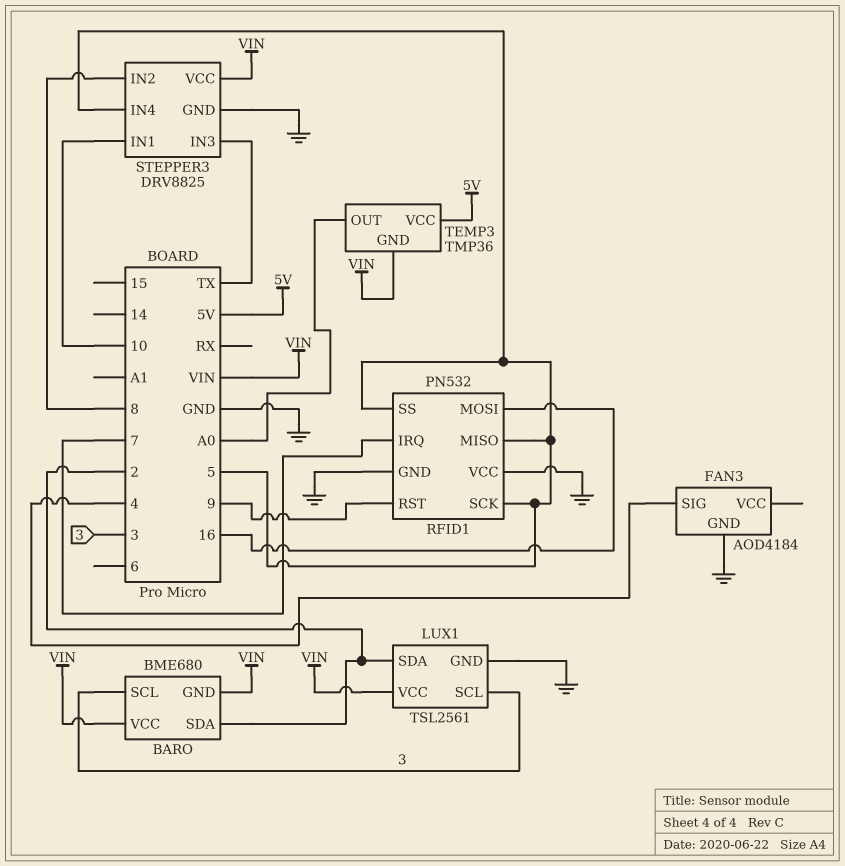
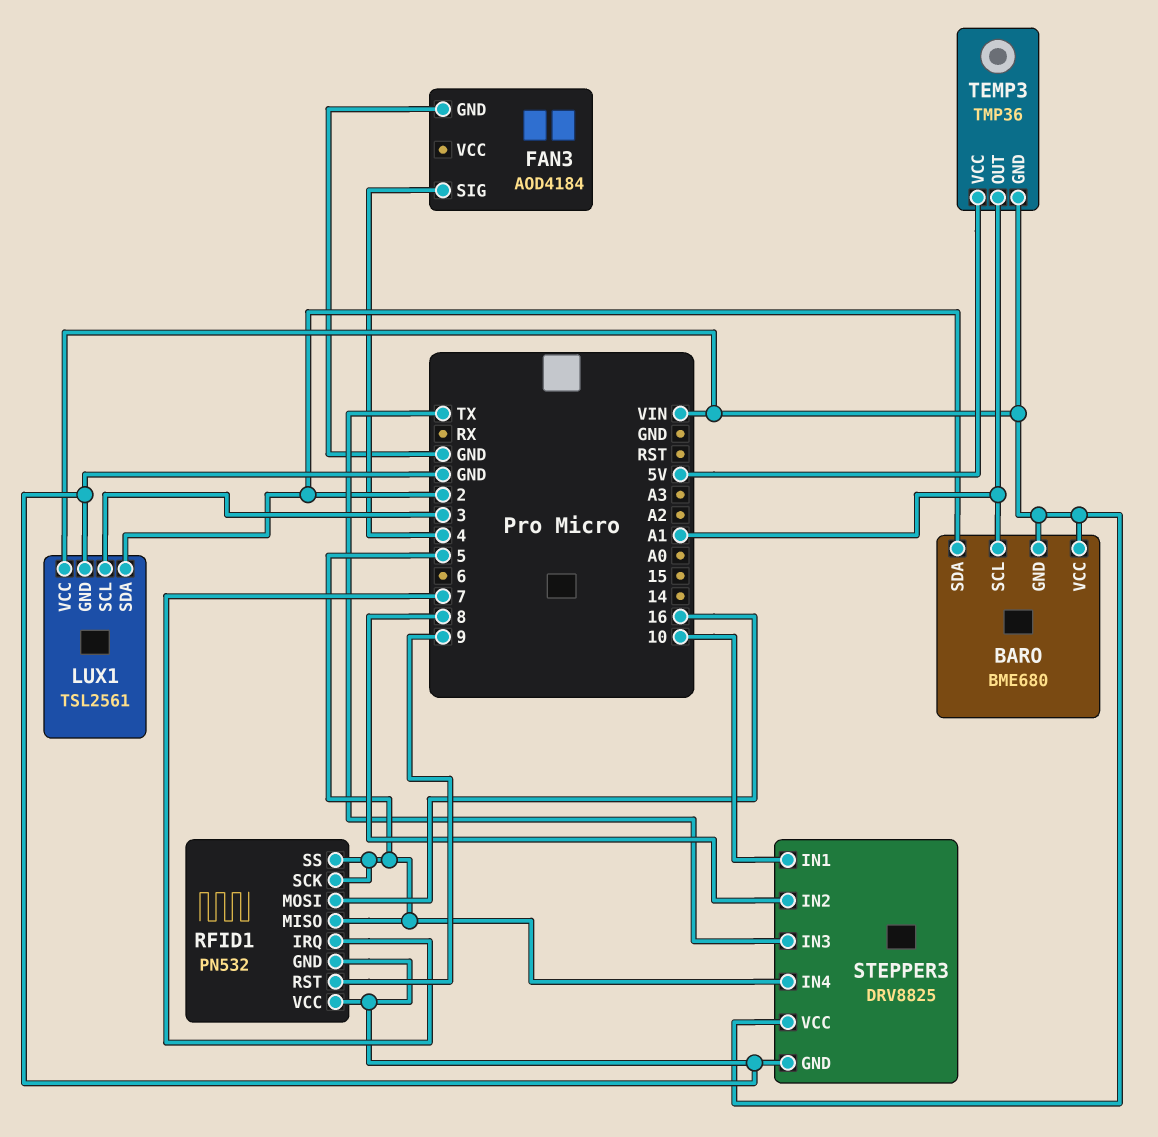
BARO pin SCL: 3 -> A1
TEMP3 pin OUT: A0 -> A1

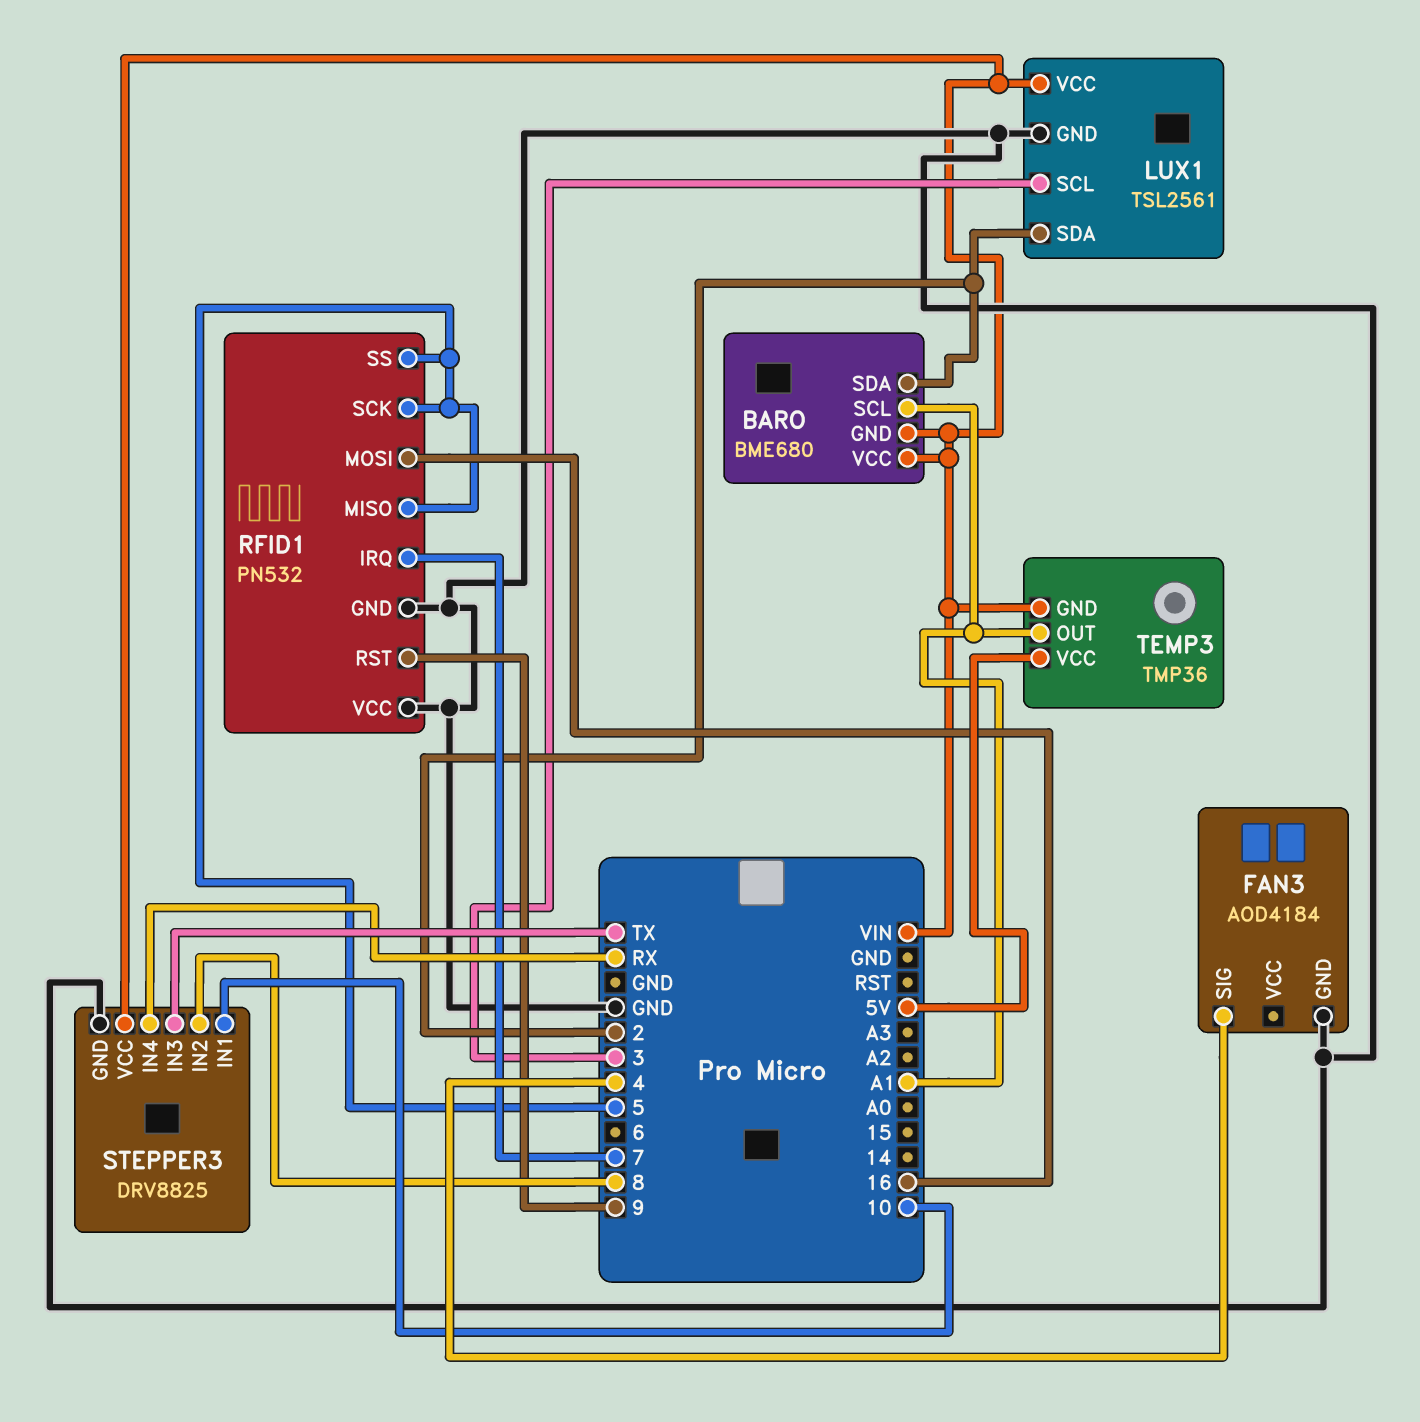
STEPPER3 pin IN4: 5 -> RX

